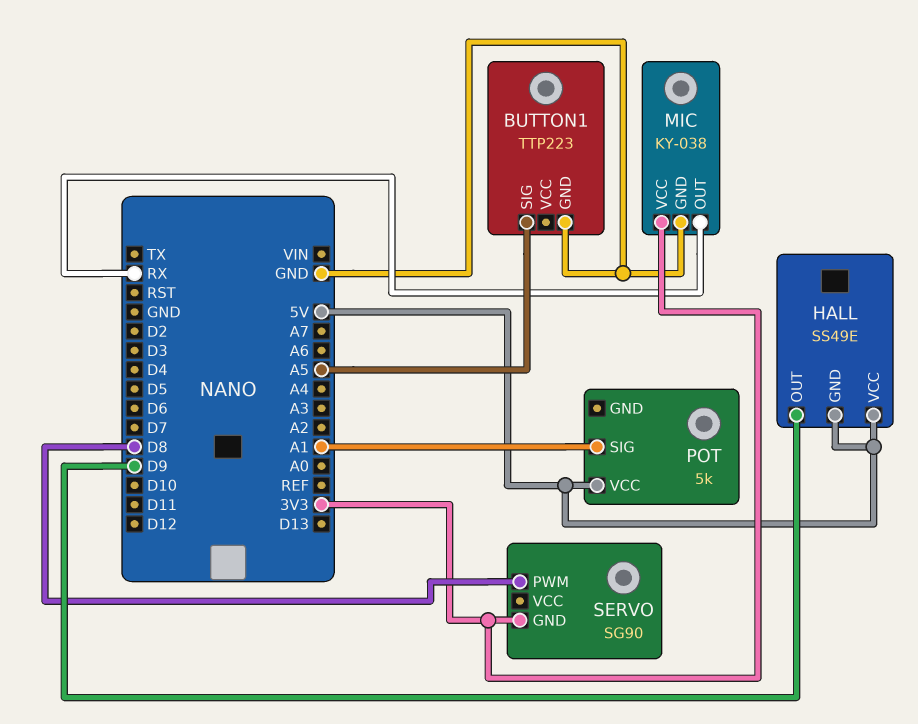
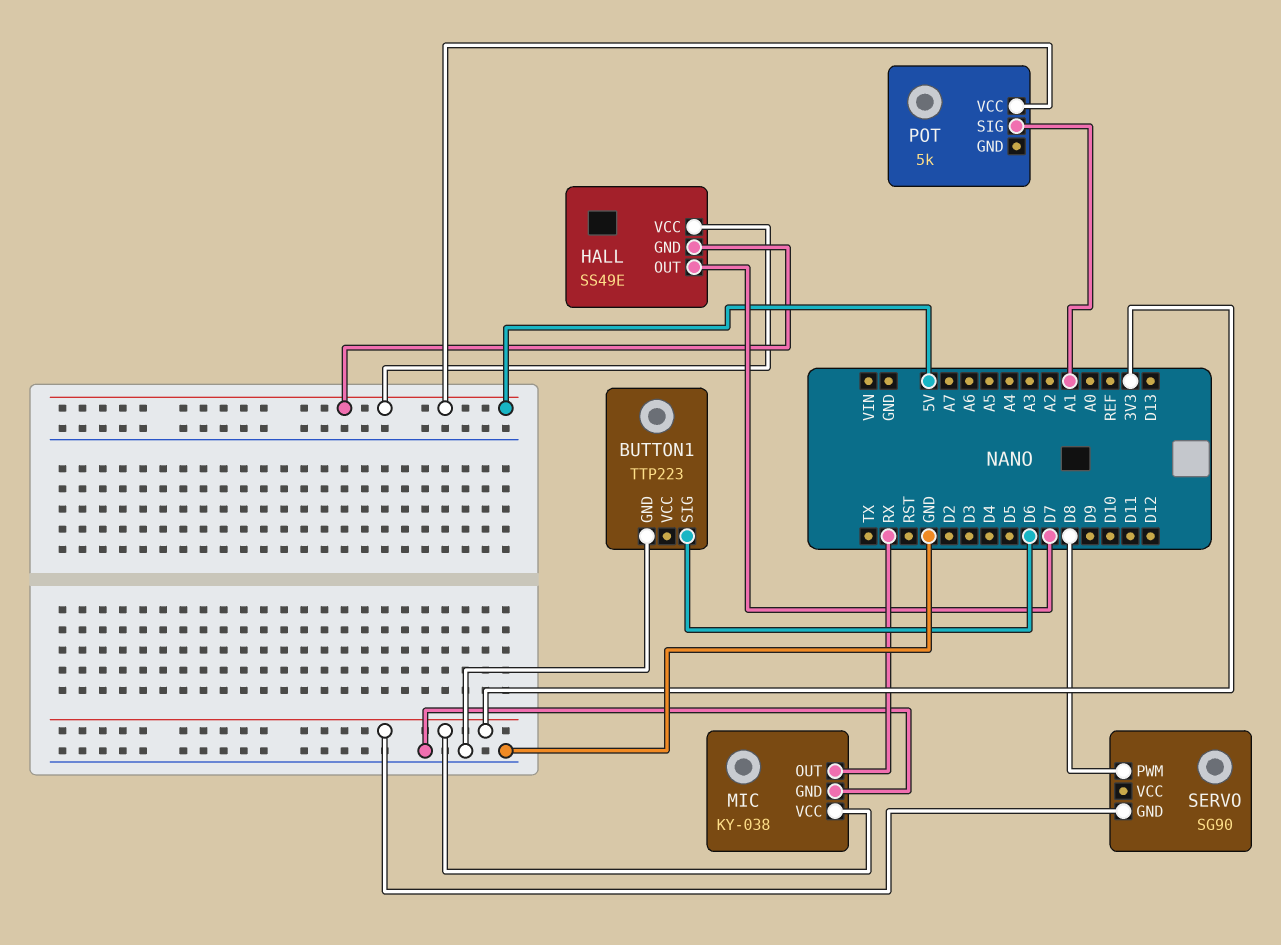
BUTTON1 pin SIG: A5 -> D6
HALL pin OUT: D9 -> D7

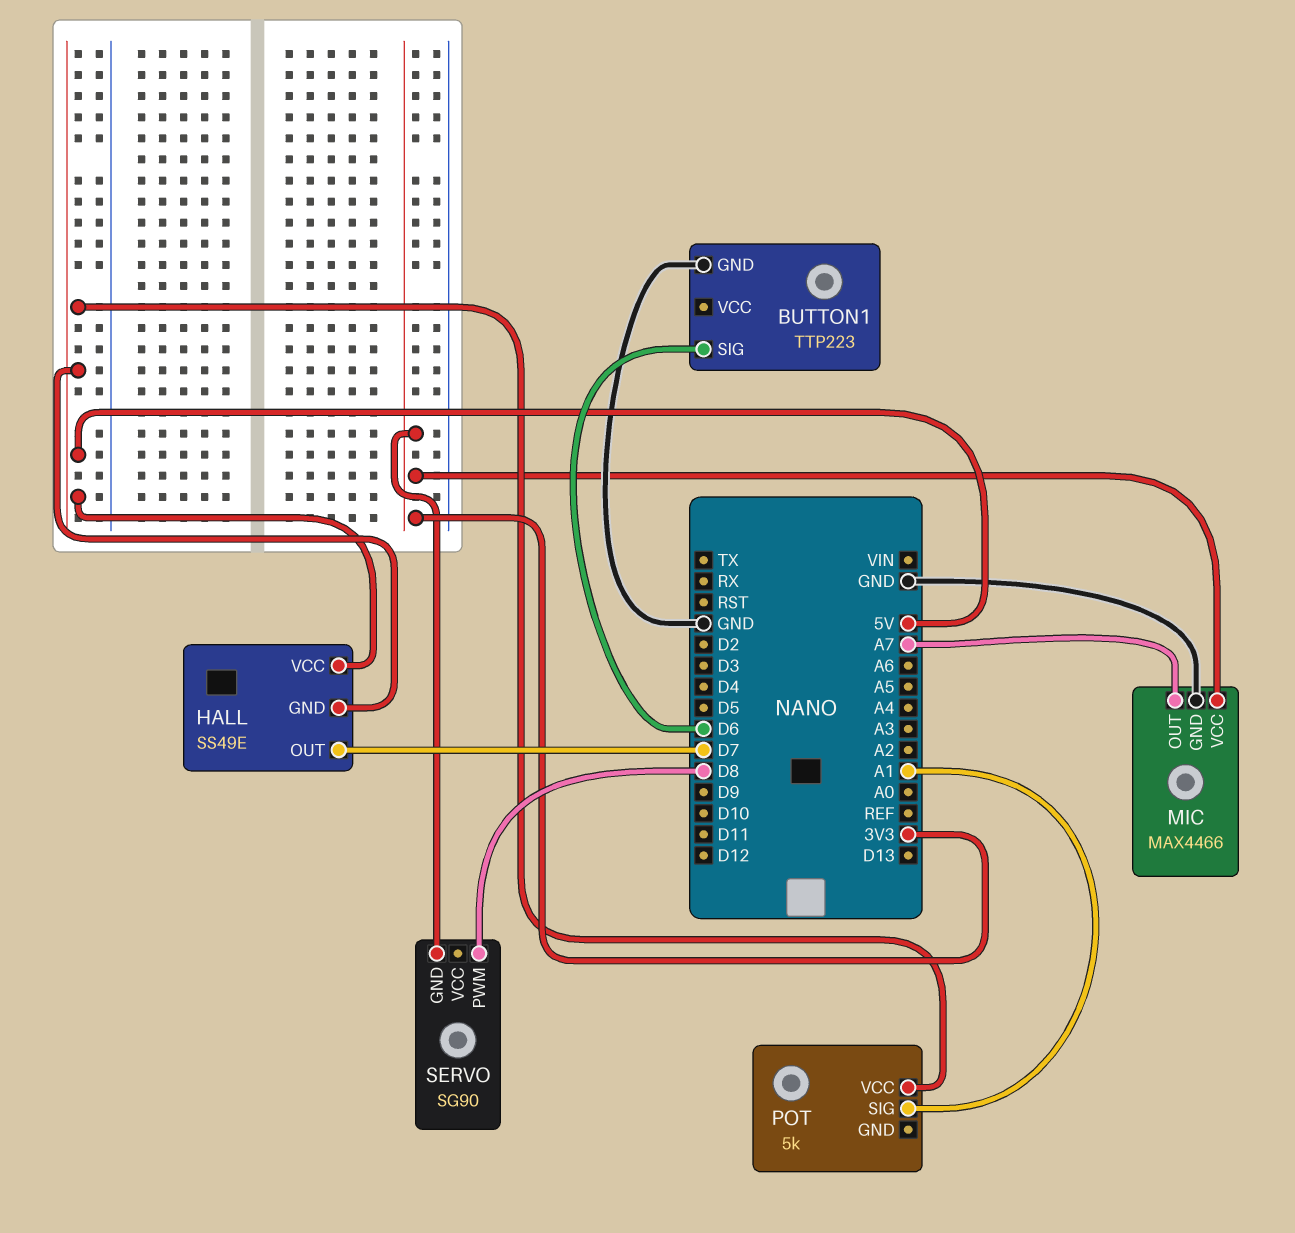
MIC: KY-038 -> MAX4466
MIC pin OUT: RX -> A7

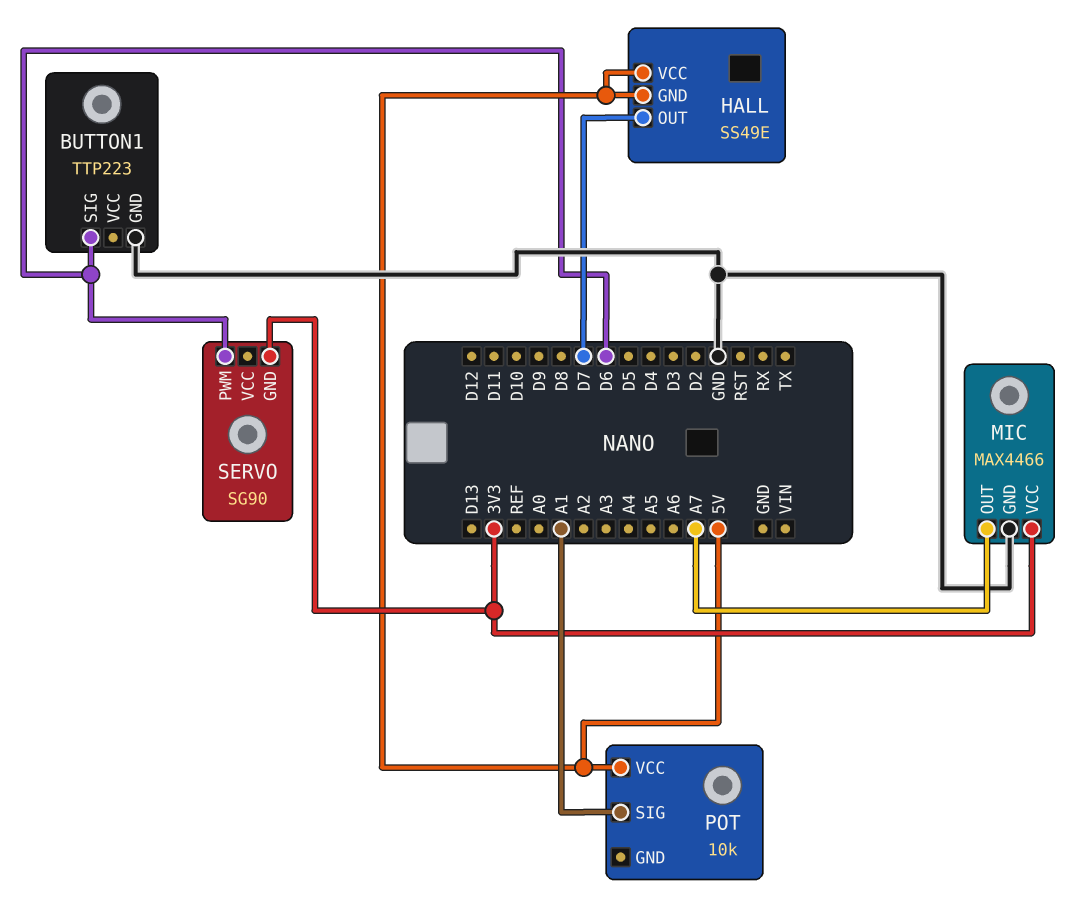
POT: 5k -> 10k
SERVO pin PWM: D8 -> D6

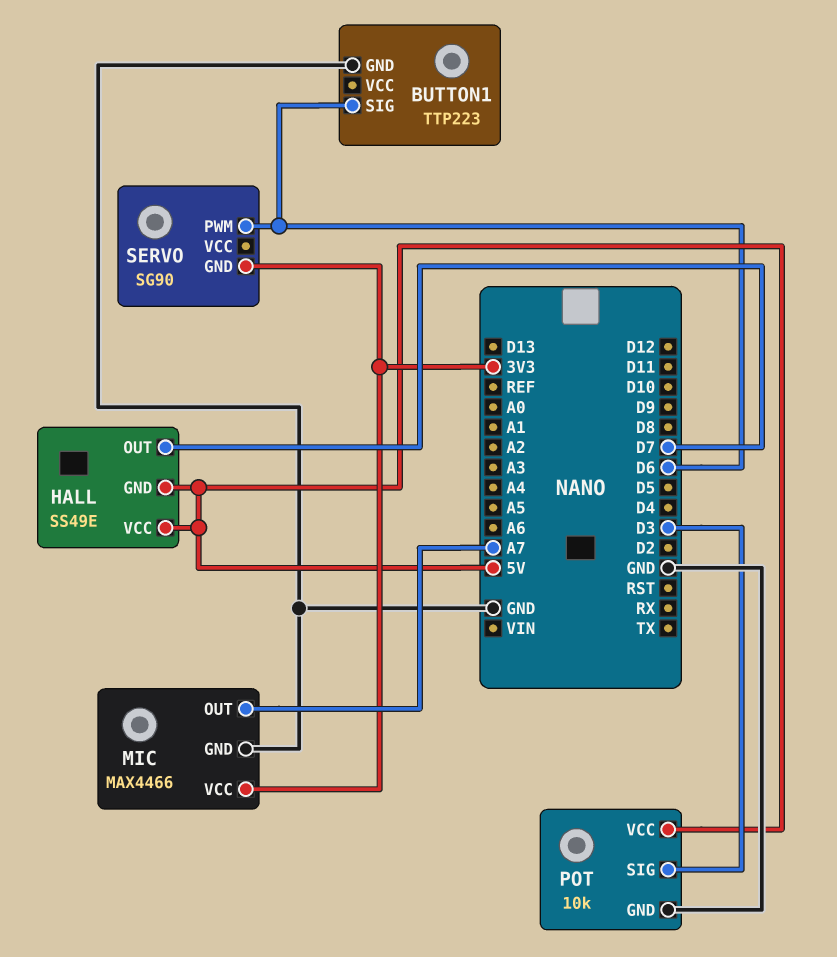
POT pin GND: none -> GND
POT pin SIG: A1 -> D3

